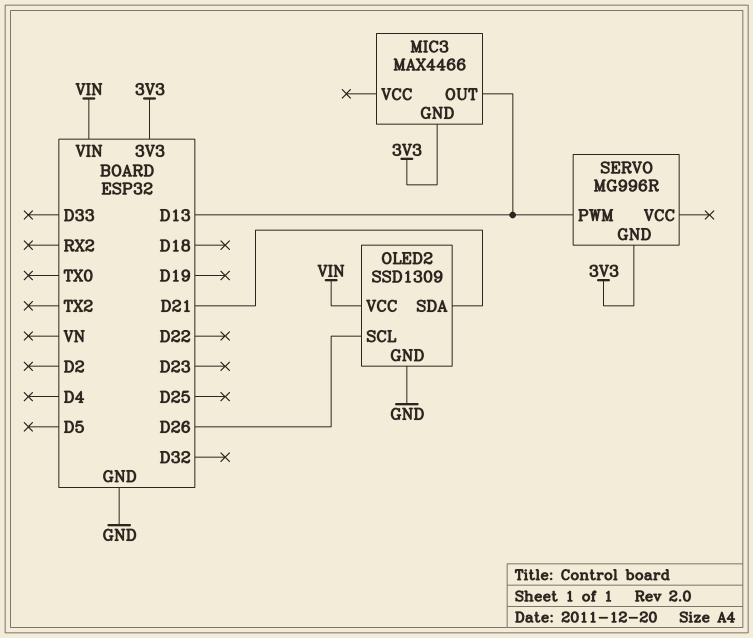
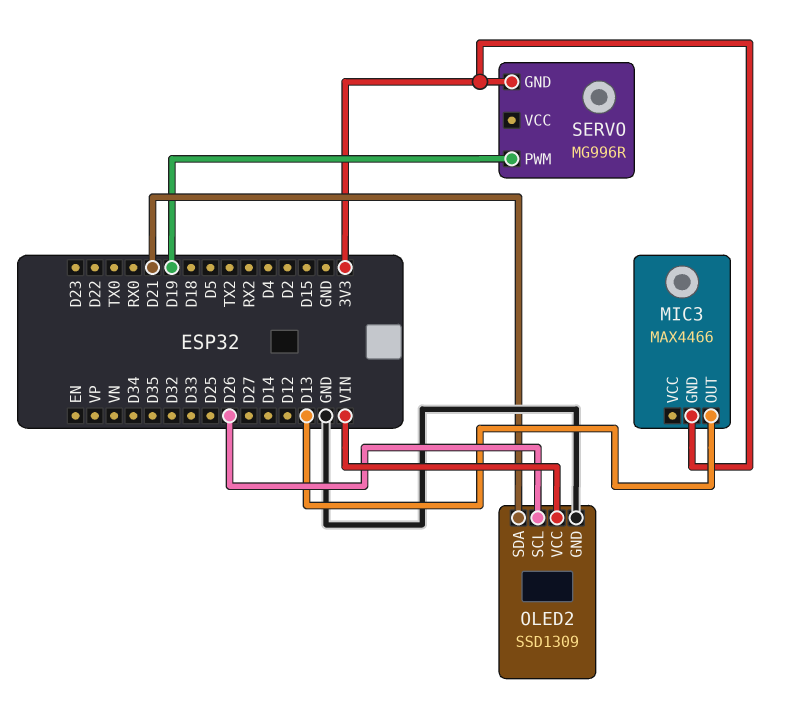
SERVO pin PWM: D13 -> D19

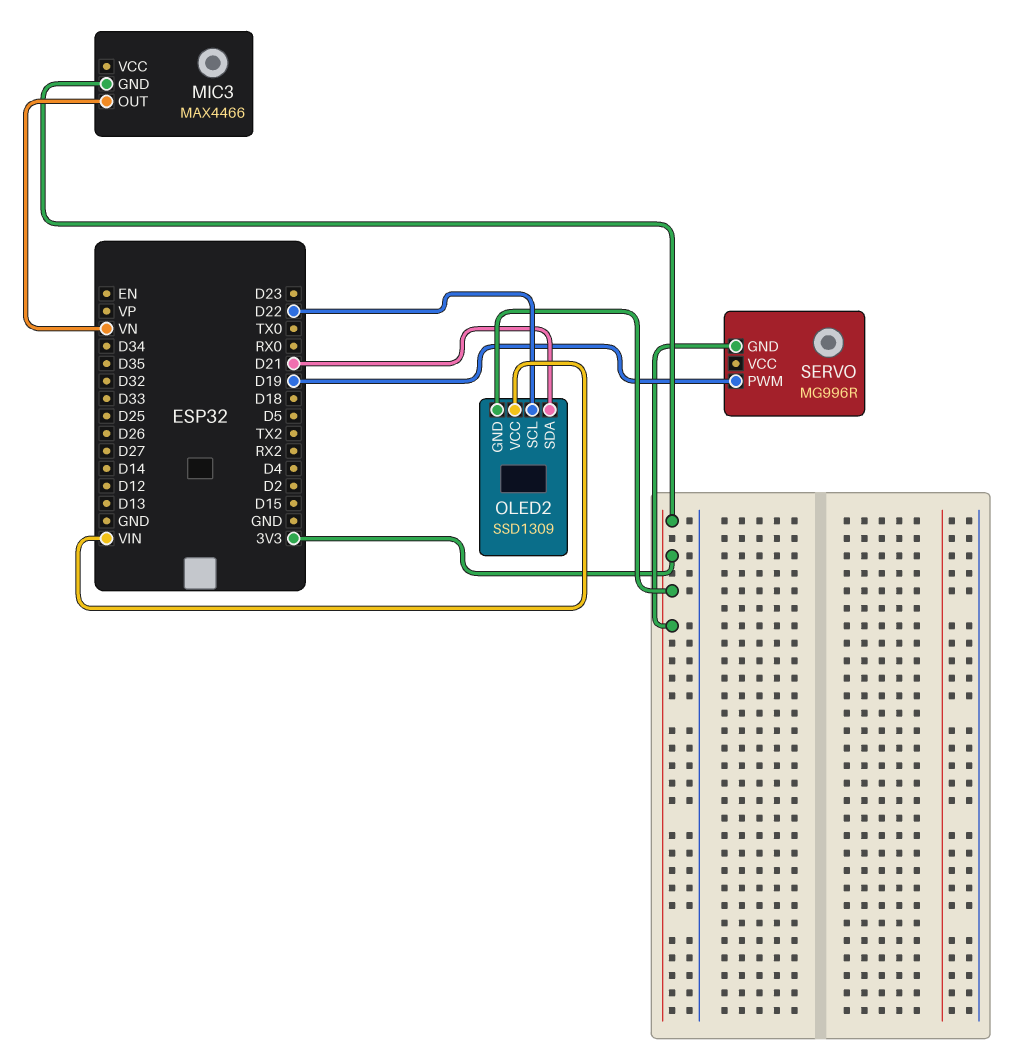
MIC3 pin OUT: D13 -> VN
OLED2 pin GND: GND -> 3V3
OLED2 pin SCL: D26 -> D22

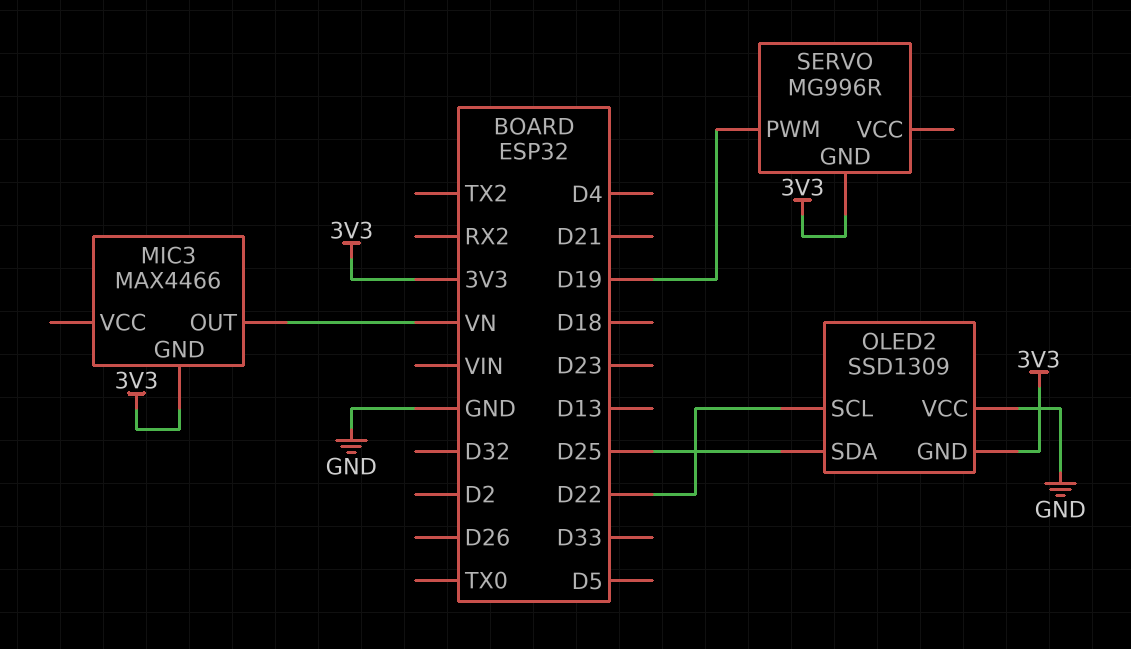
OLED2 pin SDA: D21 -> D25
OLED2 pin VCC: VIN -> GND

